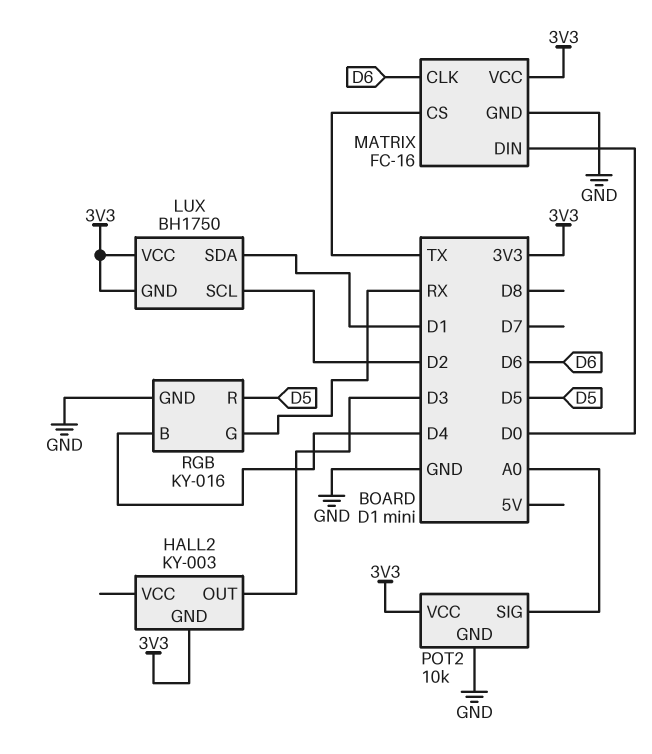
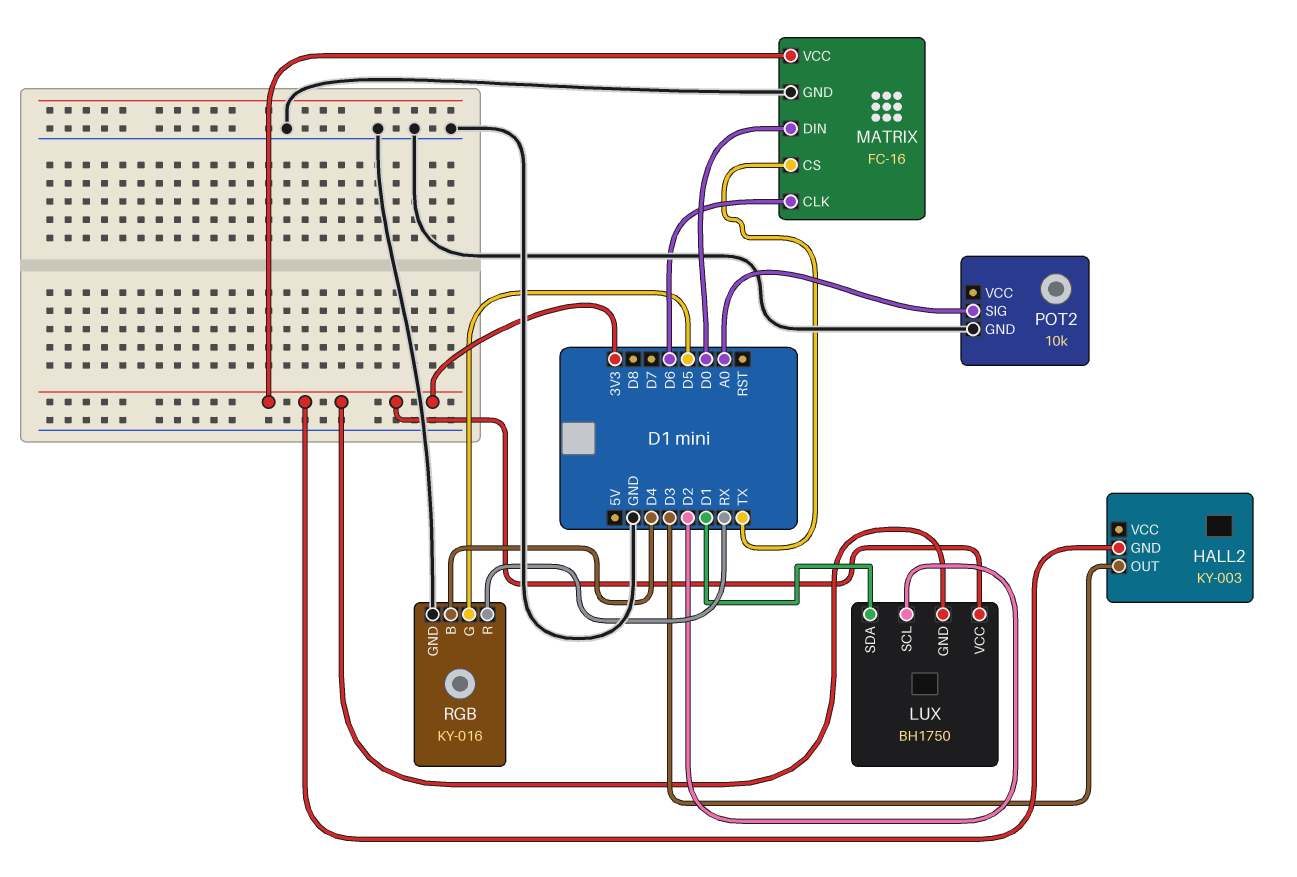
POT2 pin VCC: 3V3 -> none
RGB pin G: RX -> D5
RGB pin R: D5 -> RX

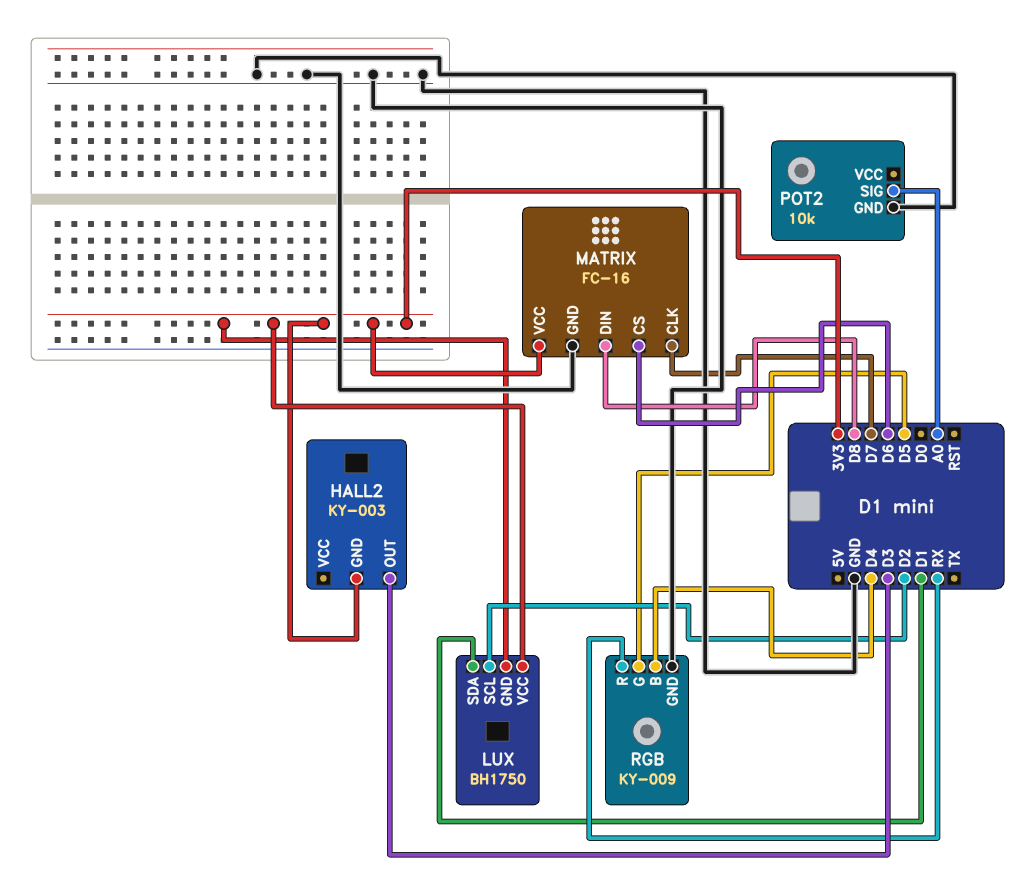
MATRIX pin CLK: D6 -> D7
MATRIX pin CS: TX -> D6
MATRIX pin DIN: D0 -> D8
RGB: KY-016 -> KY-009

